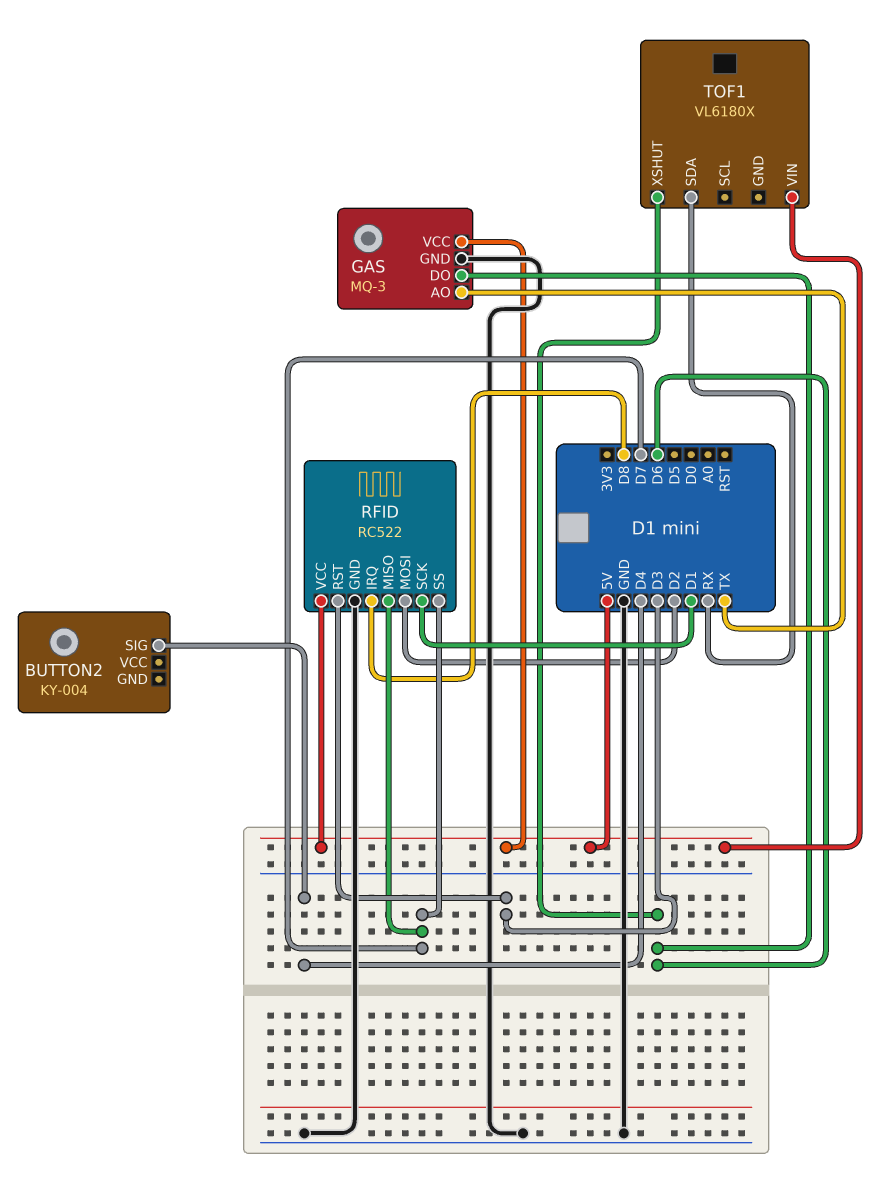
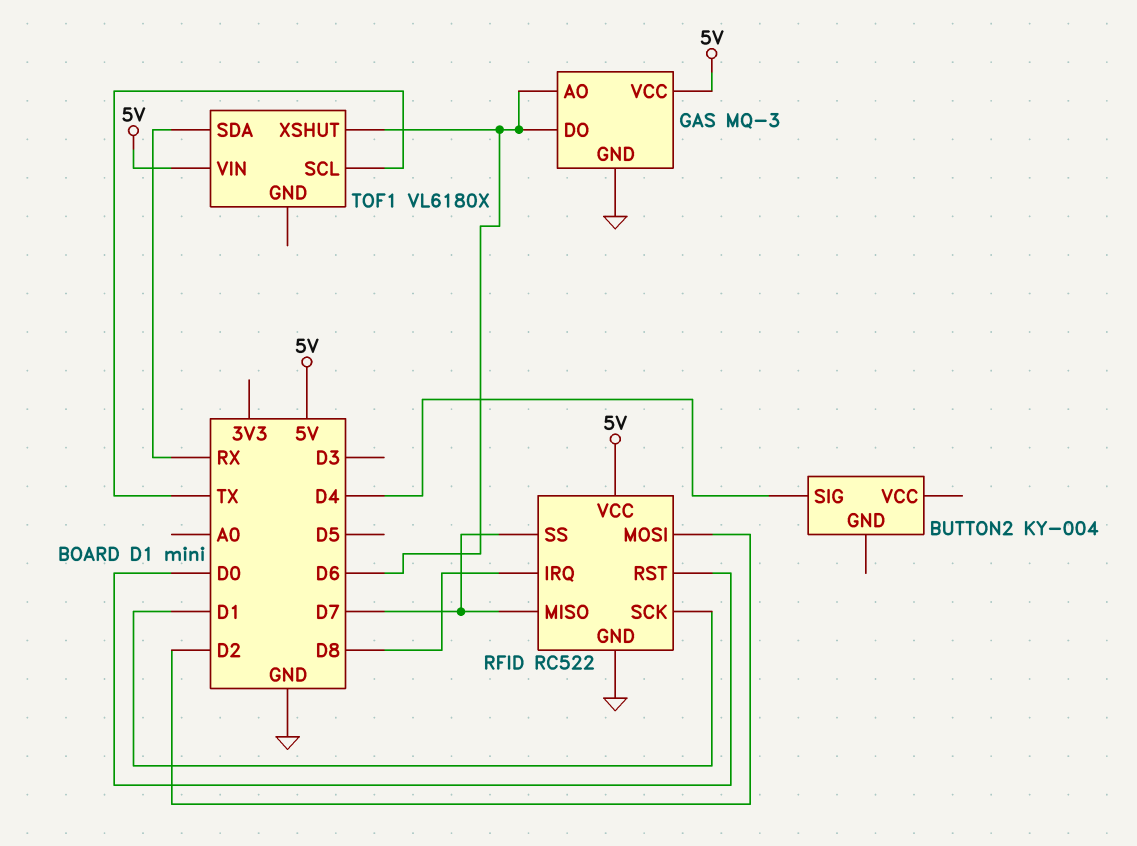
GAS pin AO: TX -> D6
RFID pin RST: D3 -> D0
TOF1 pin SCL: none -> TX

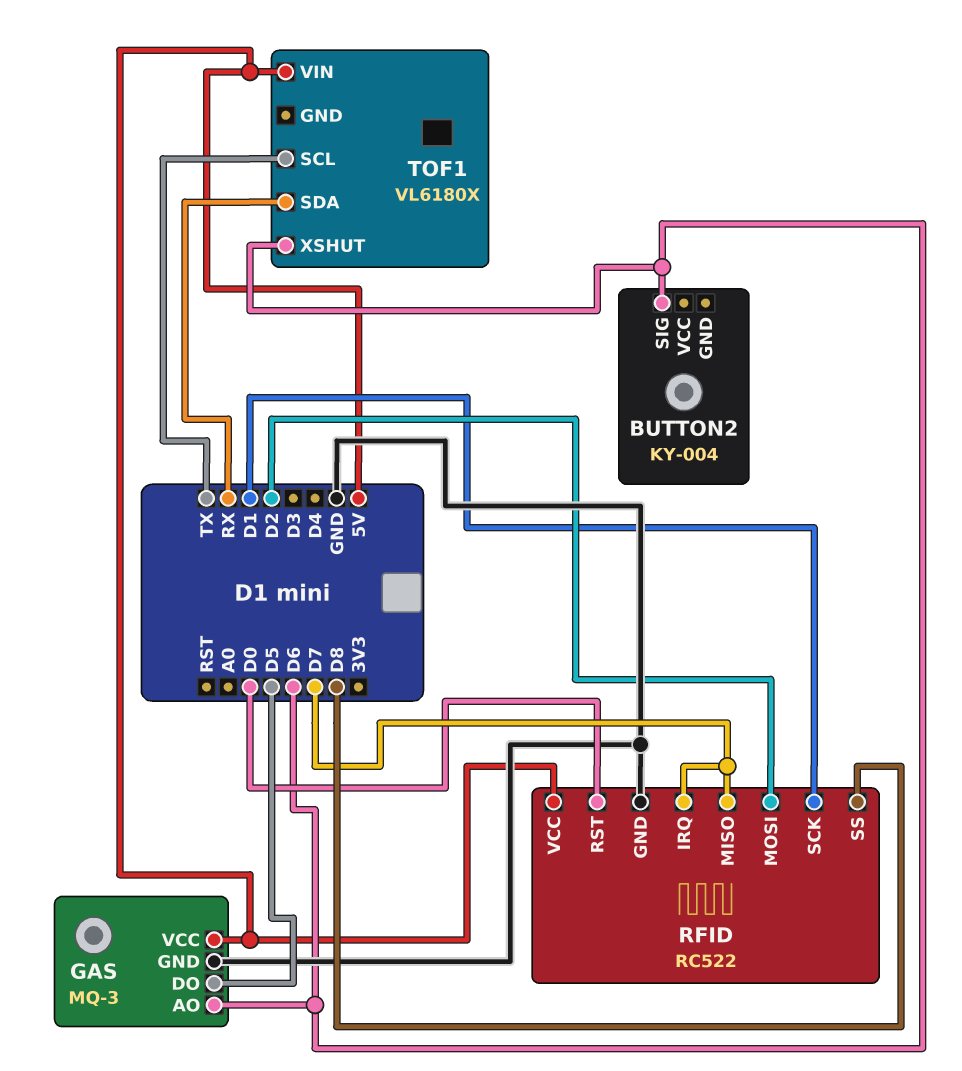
BUTTON2 pin SIG: D4 -> D6
GAS pin DO: D6 -> D5
RFID pin IRQ: D8 -> D7
RFID pin SS: D7 -> D8

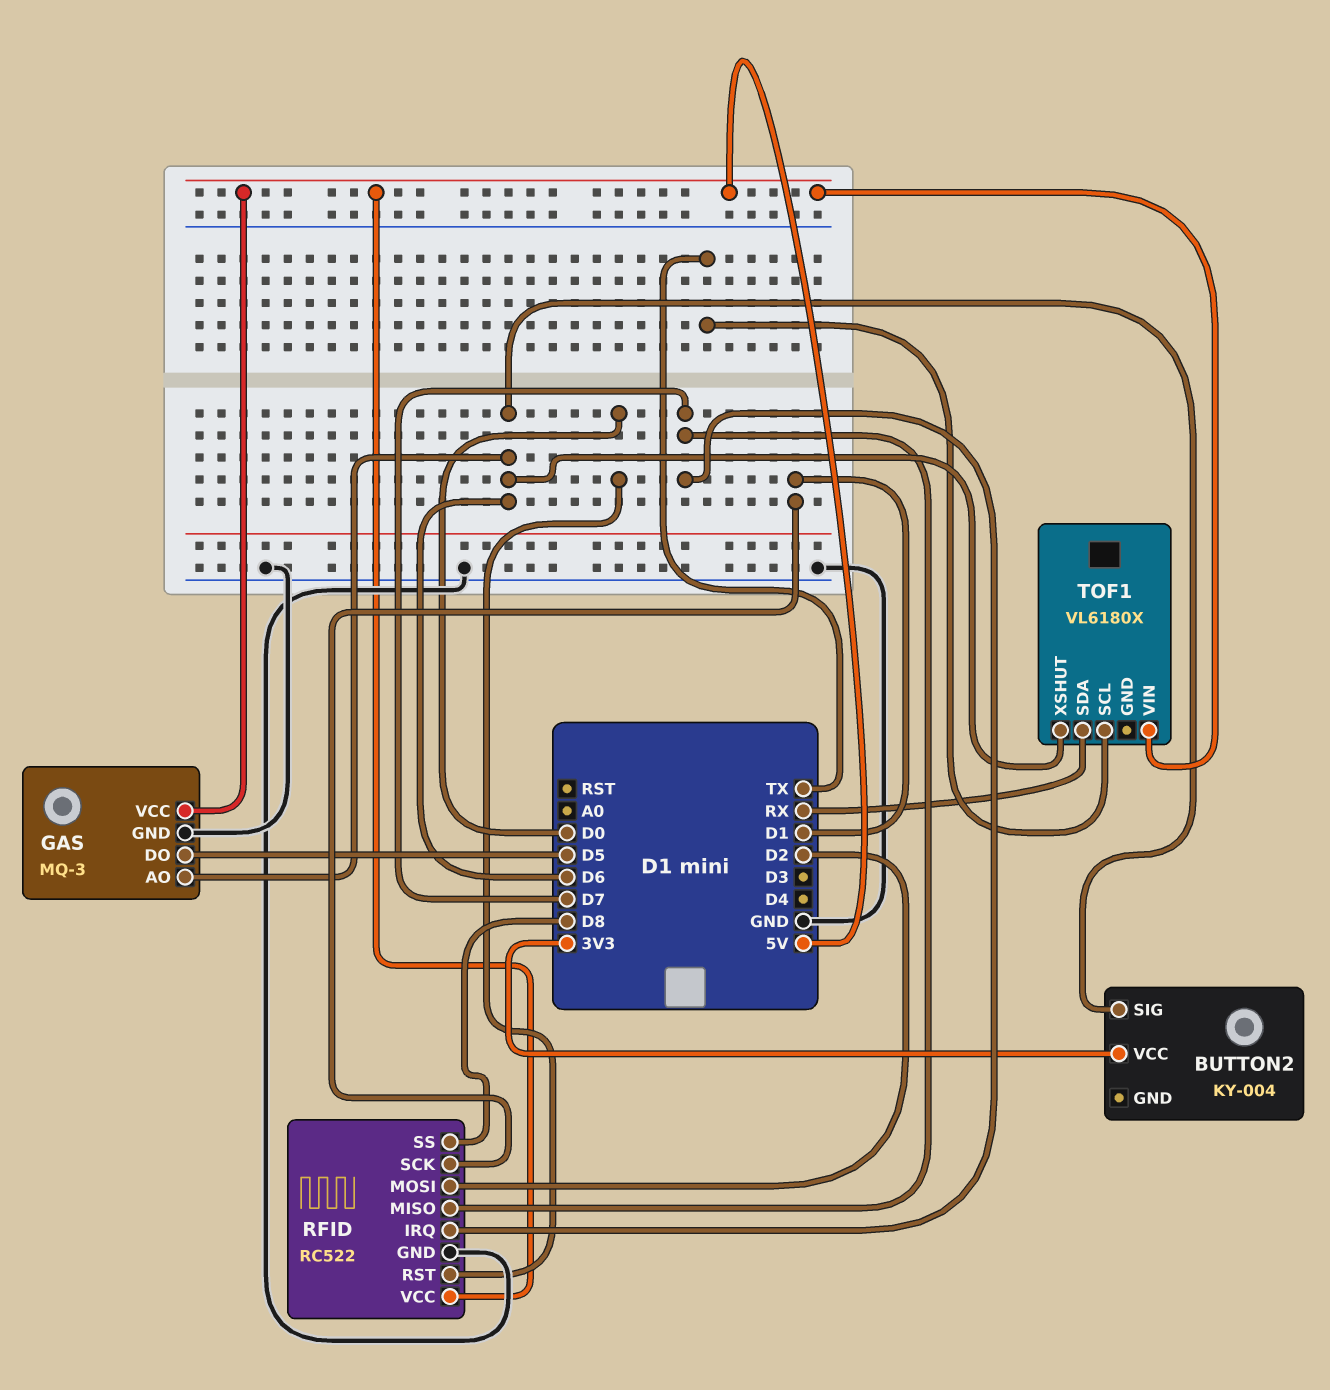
BUTTON2 pin VCC: none -> 3V3

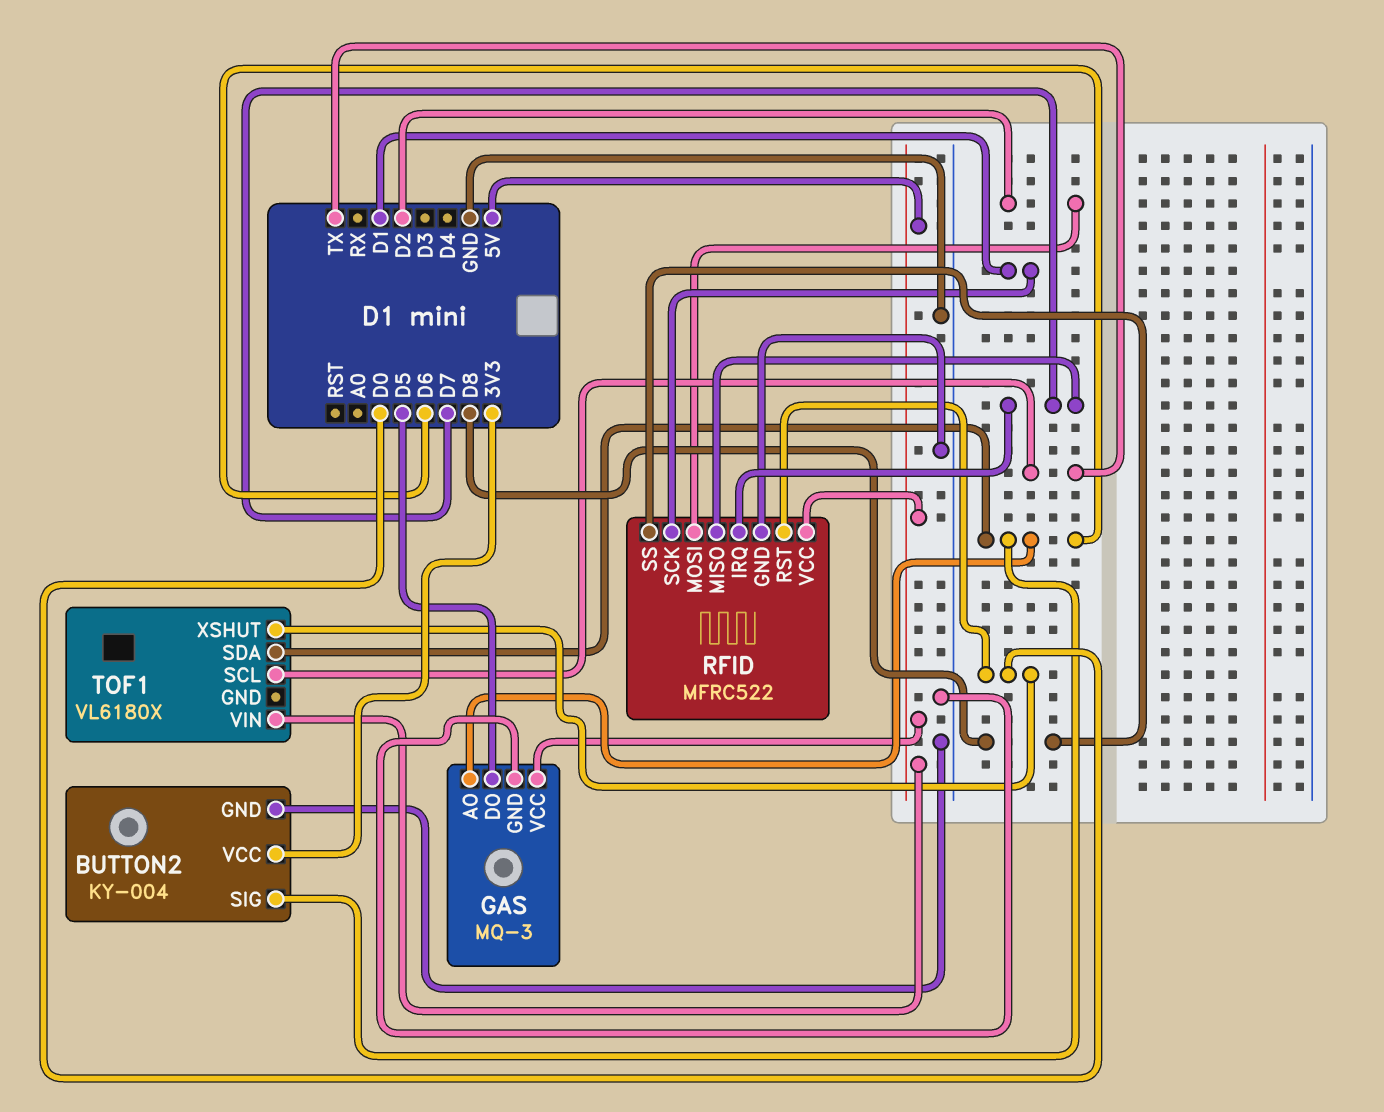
BUTTON2 pin GND: none -> GND
RFID: RC522 -> MFRC522
TOF1 pin SDA: RX -> D6
TOF1 pin XSHUT: D6 -> D0

